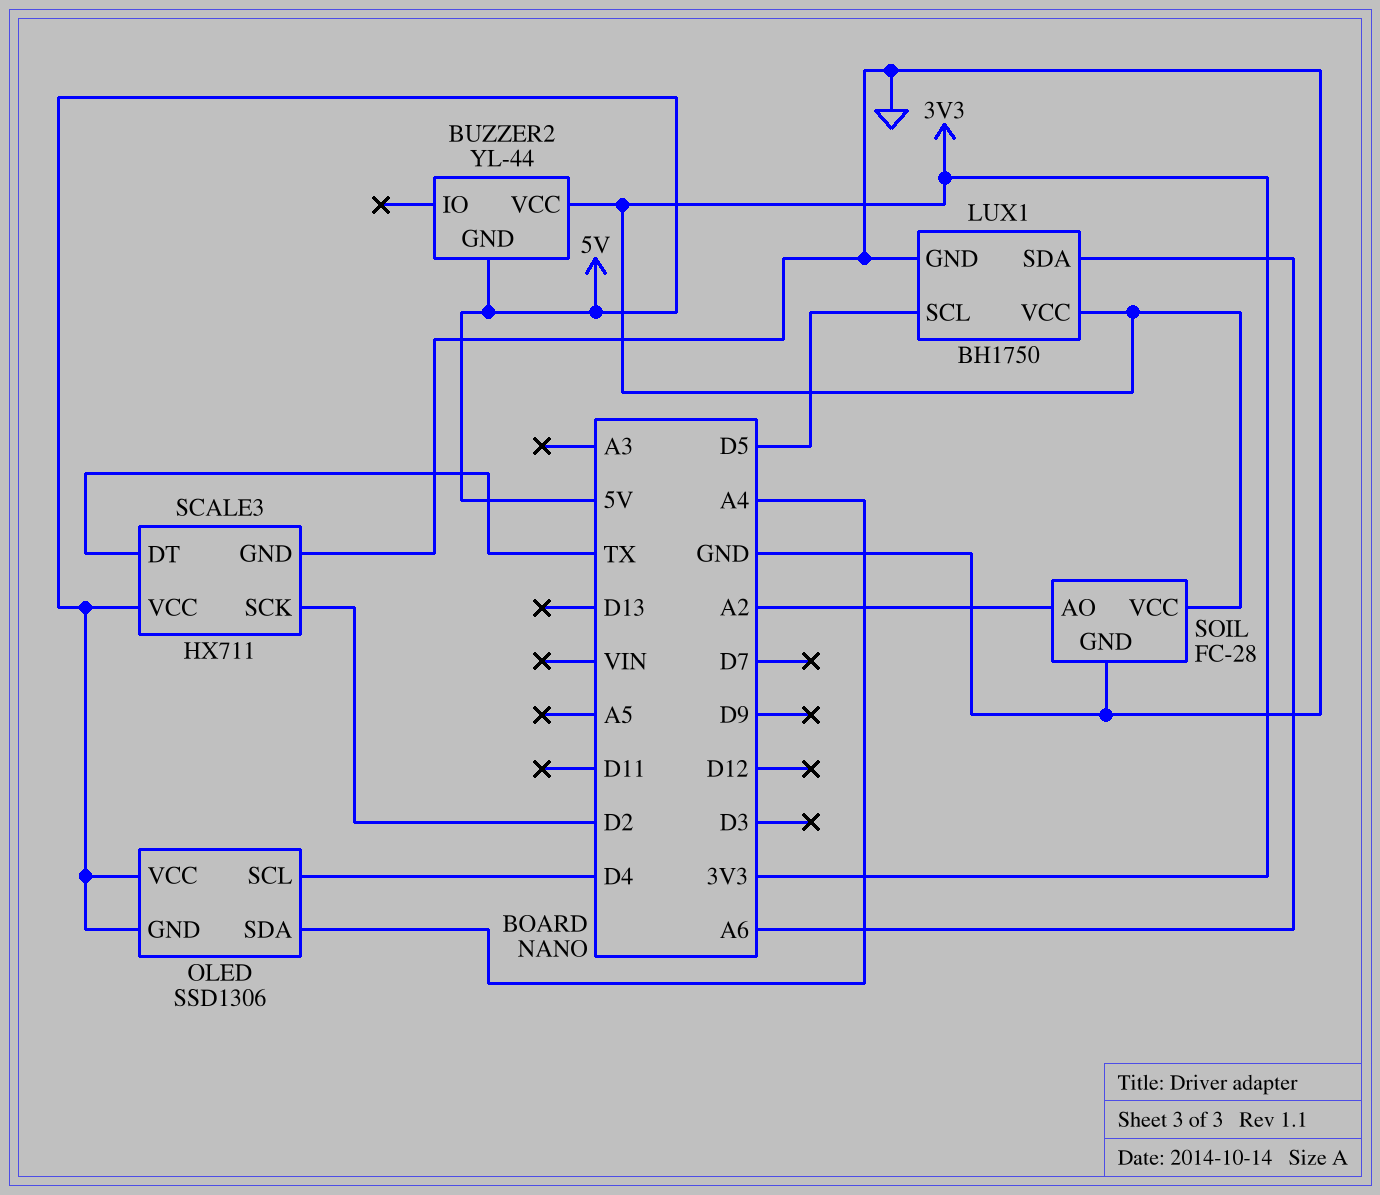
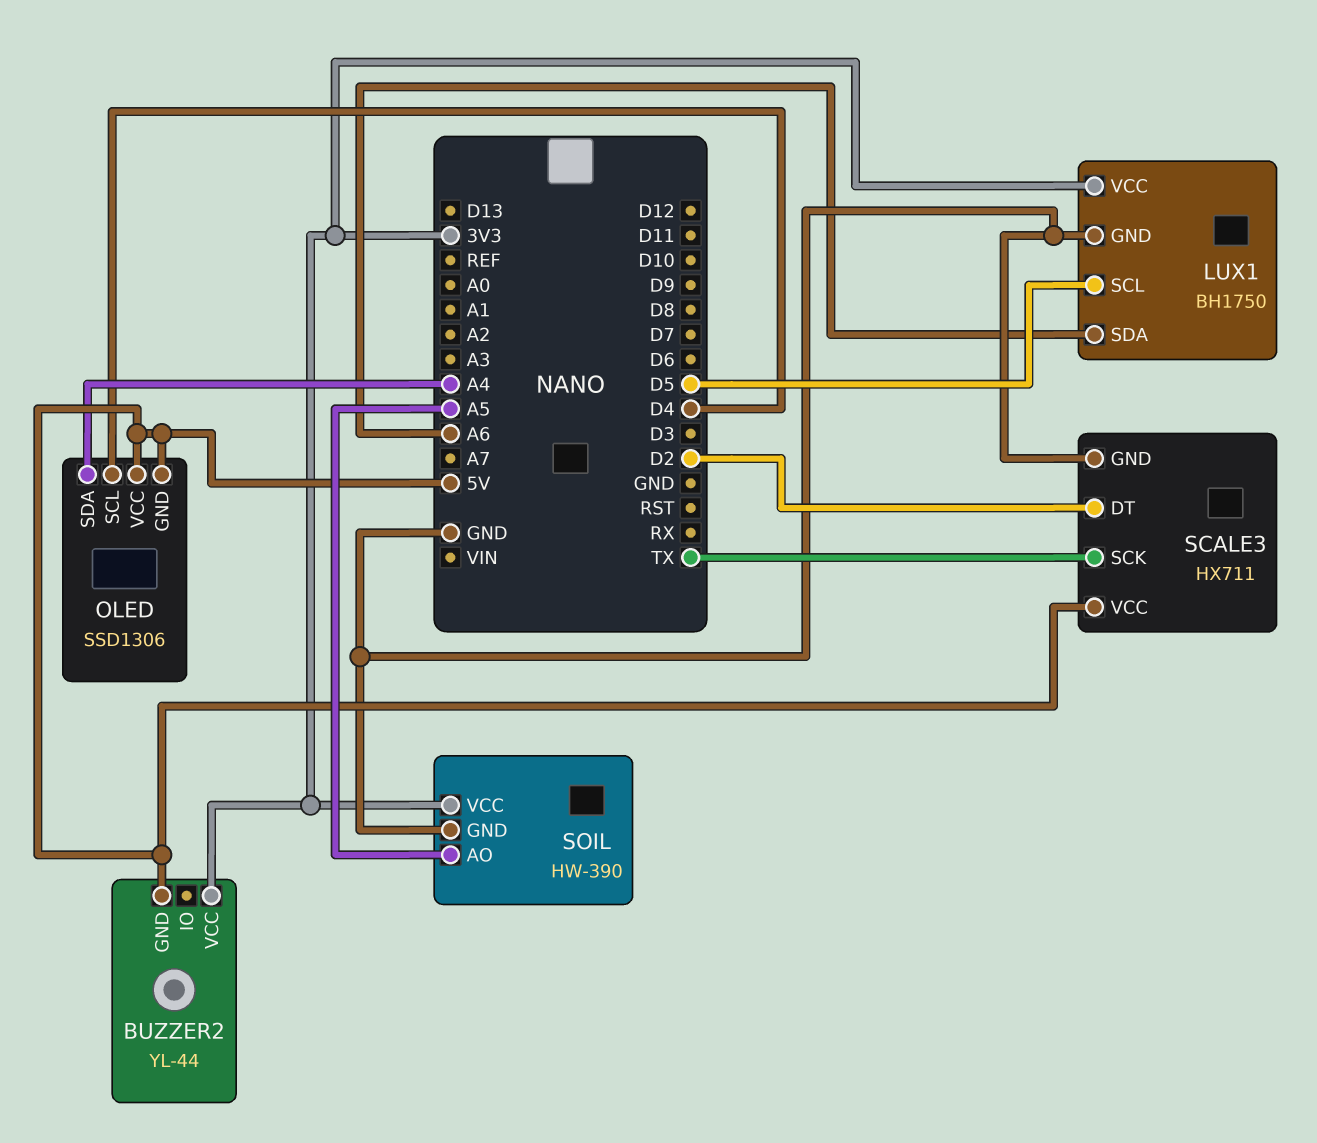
SCALE3 pin DT: TX -> D2
SCALE3 pin SCK: D2 -> TX
SOIL: FC-28 -> HW-390
SOIL pin AO: A2 -> A5

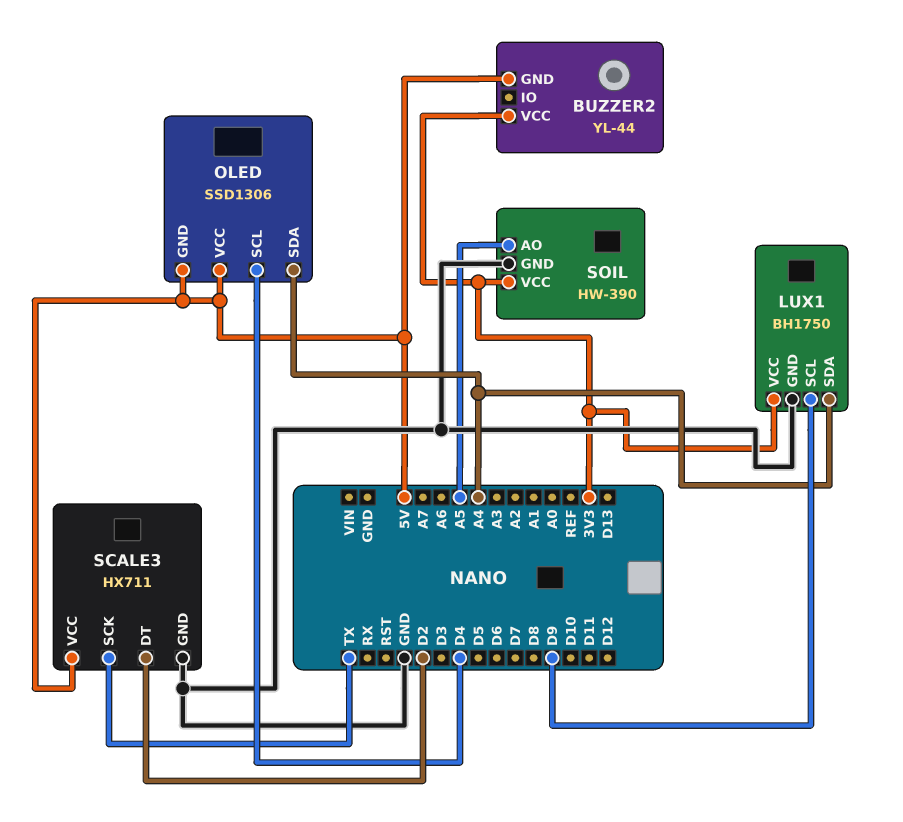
LUX1 pin SCL: D5 -> D9
LUX1 pin SDA: A6 -> A4

